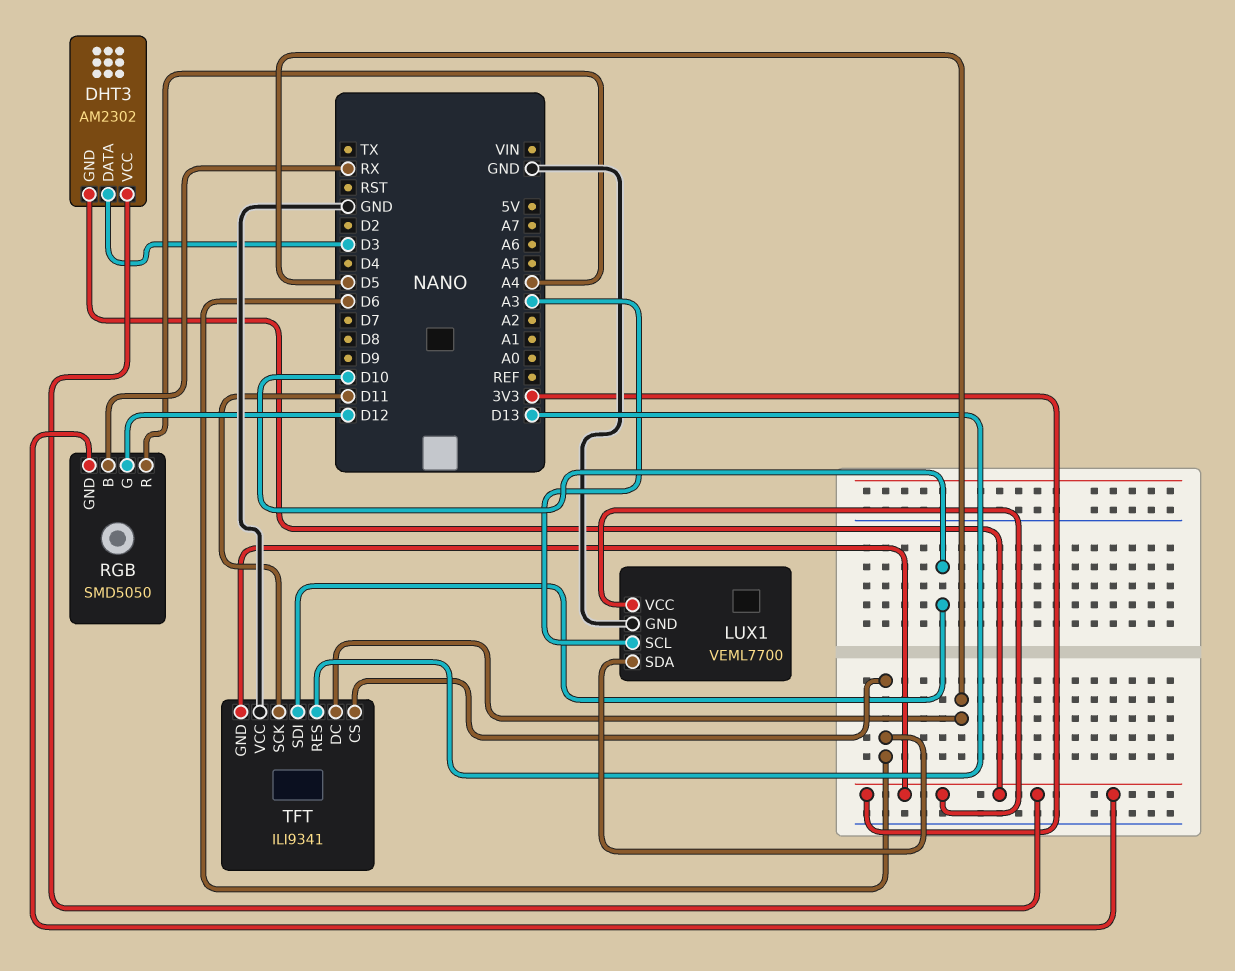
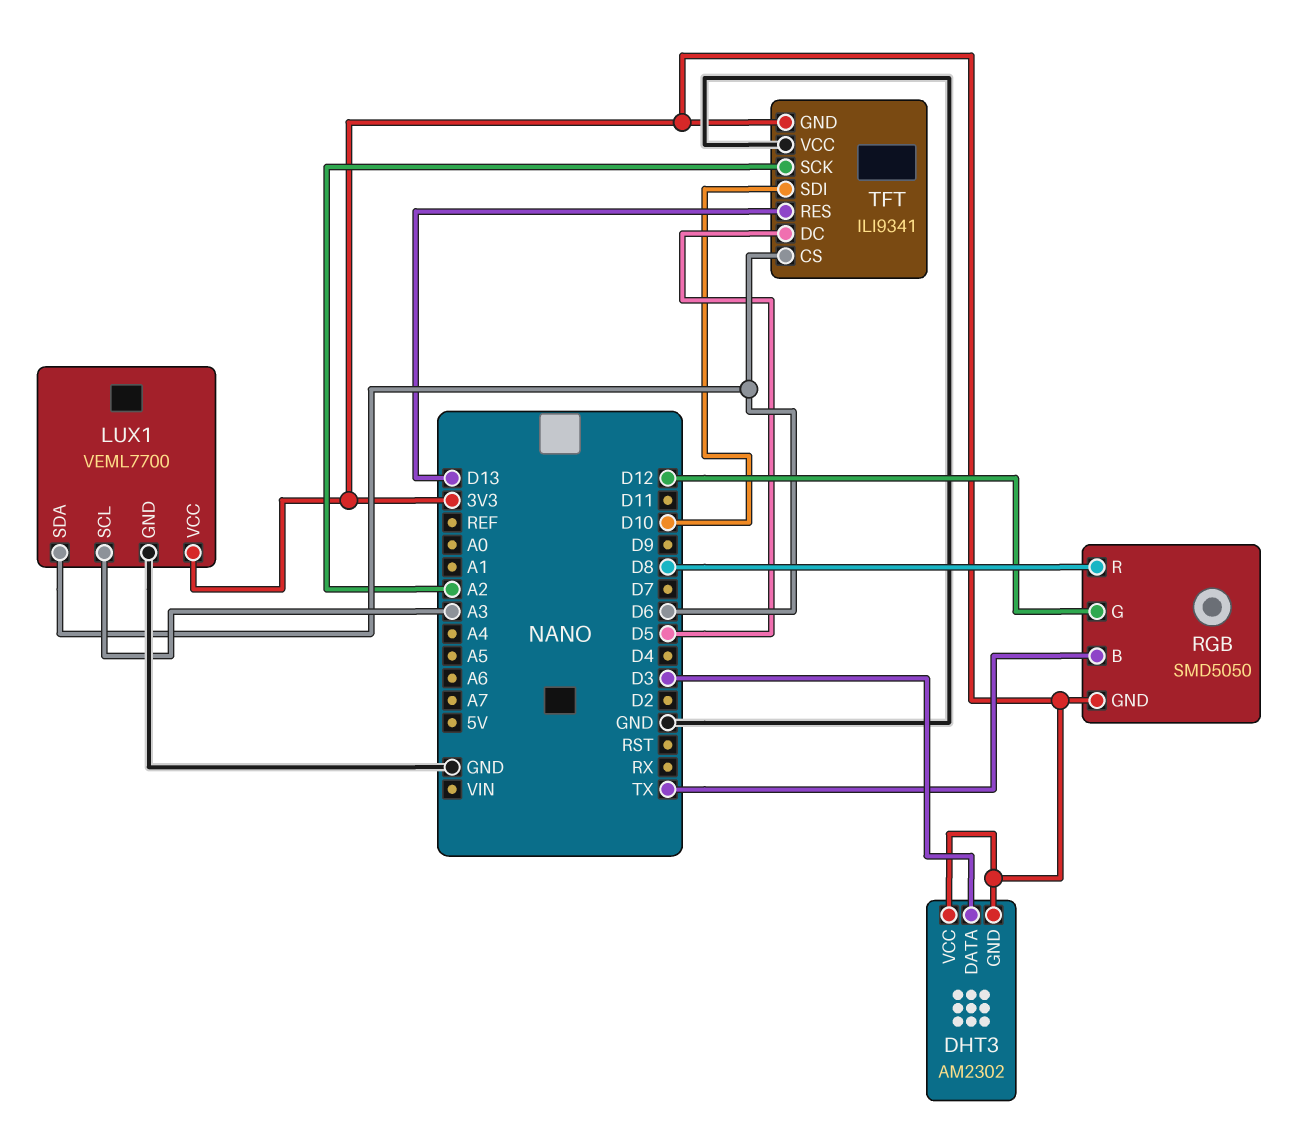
RGB pin B: RX -> TX
RGB pin R: A4 -> D8
TFT pin SCK: D11 -> A2

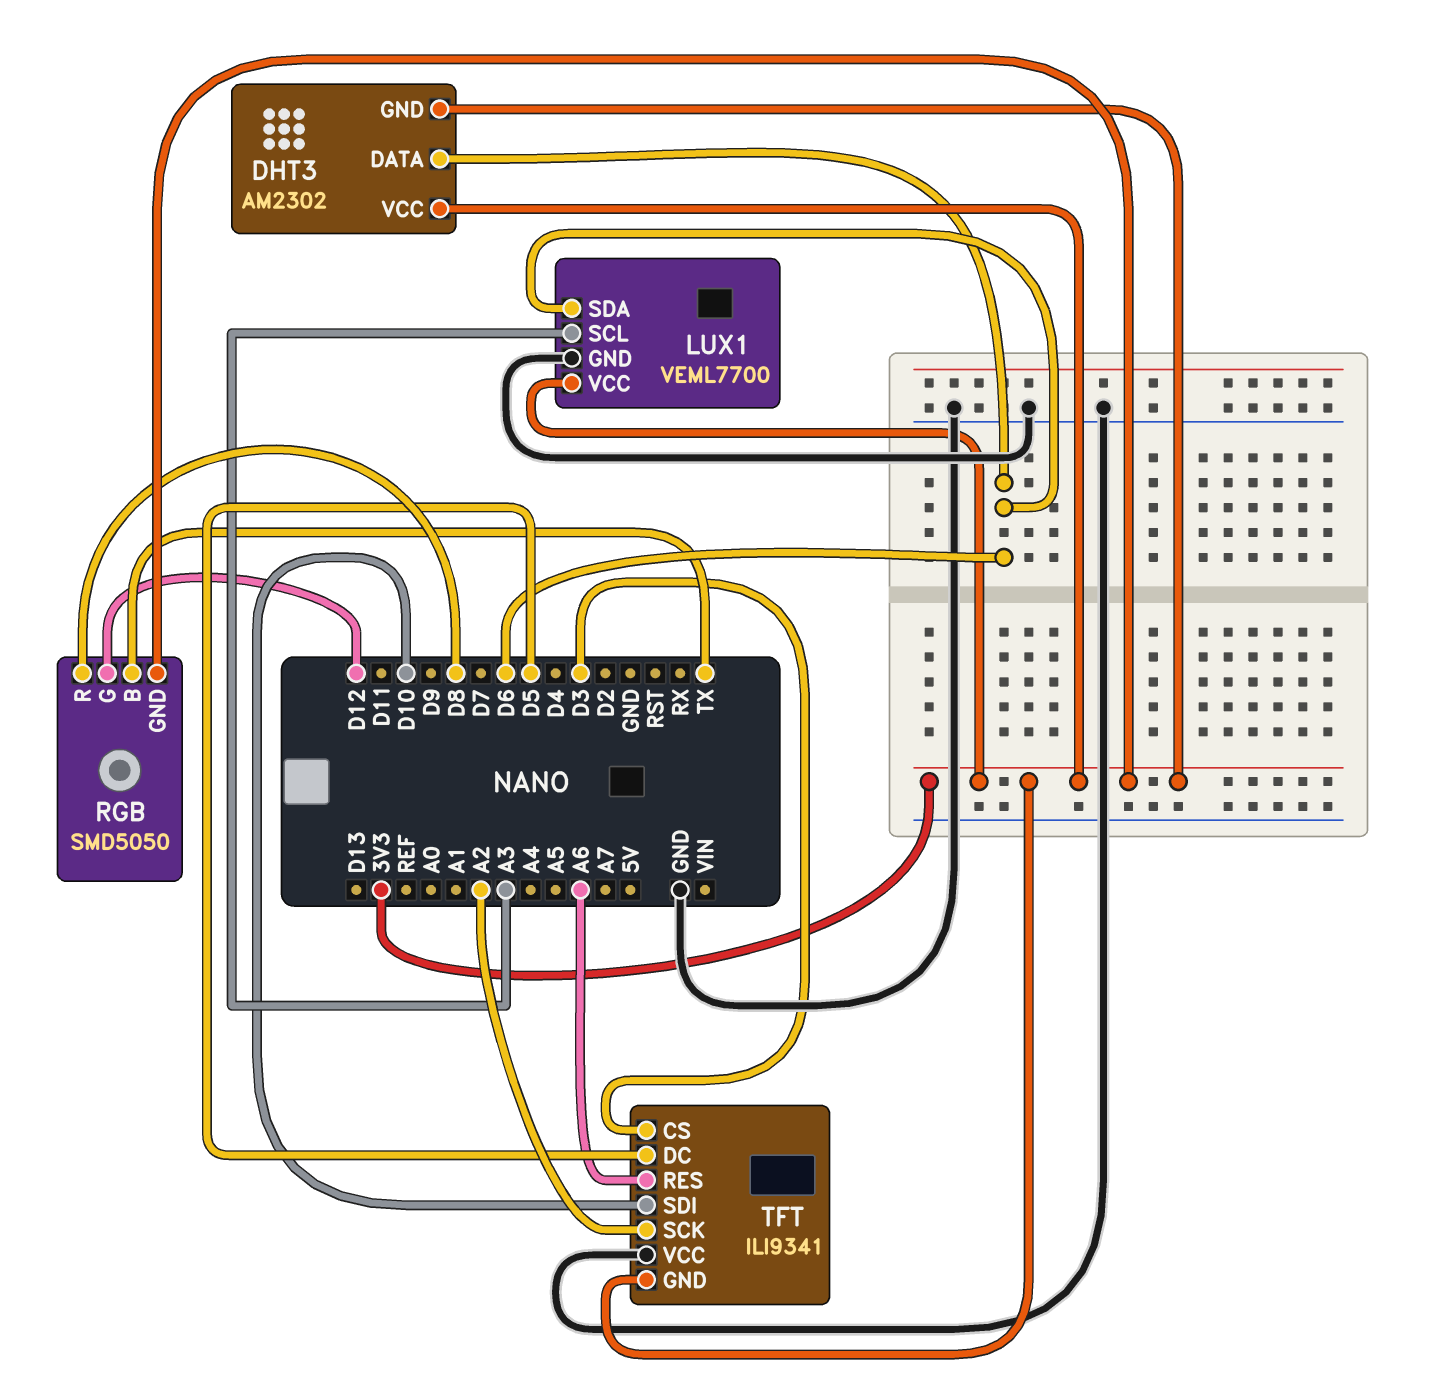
DHT3 pin DATA: D3 -> D6
TFT pin CS: D6 -> D3
TFT pin RES: D13 -> A6

